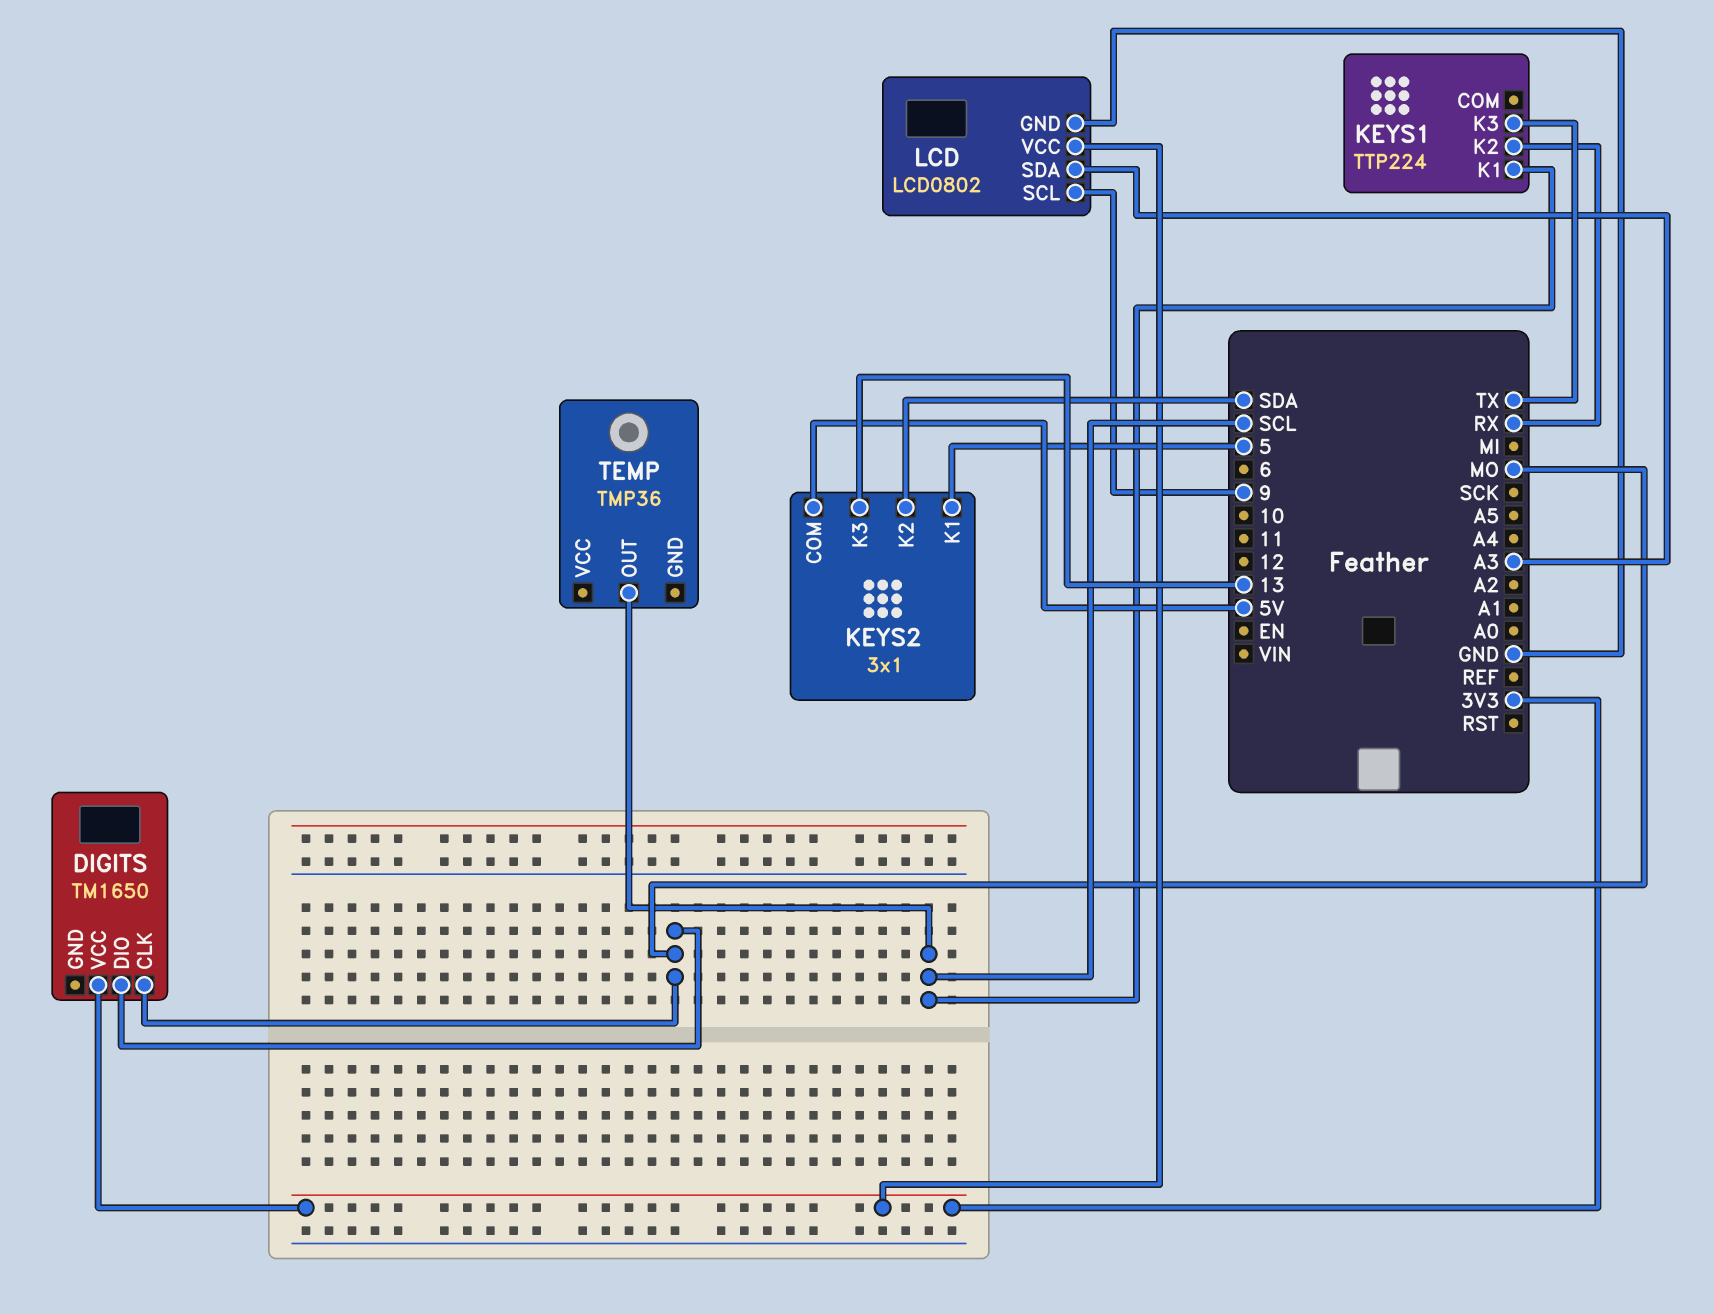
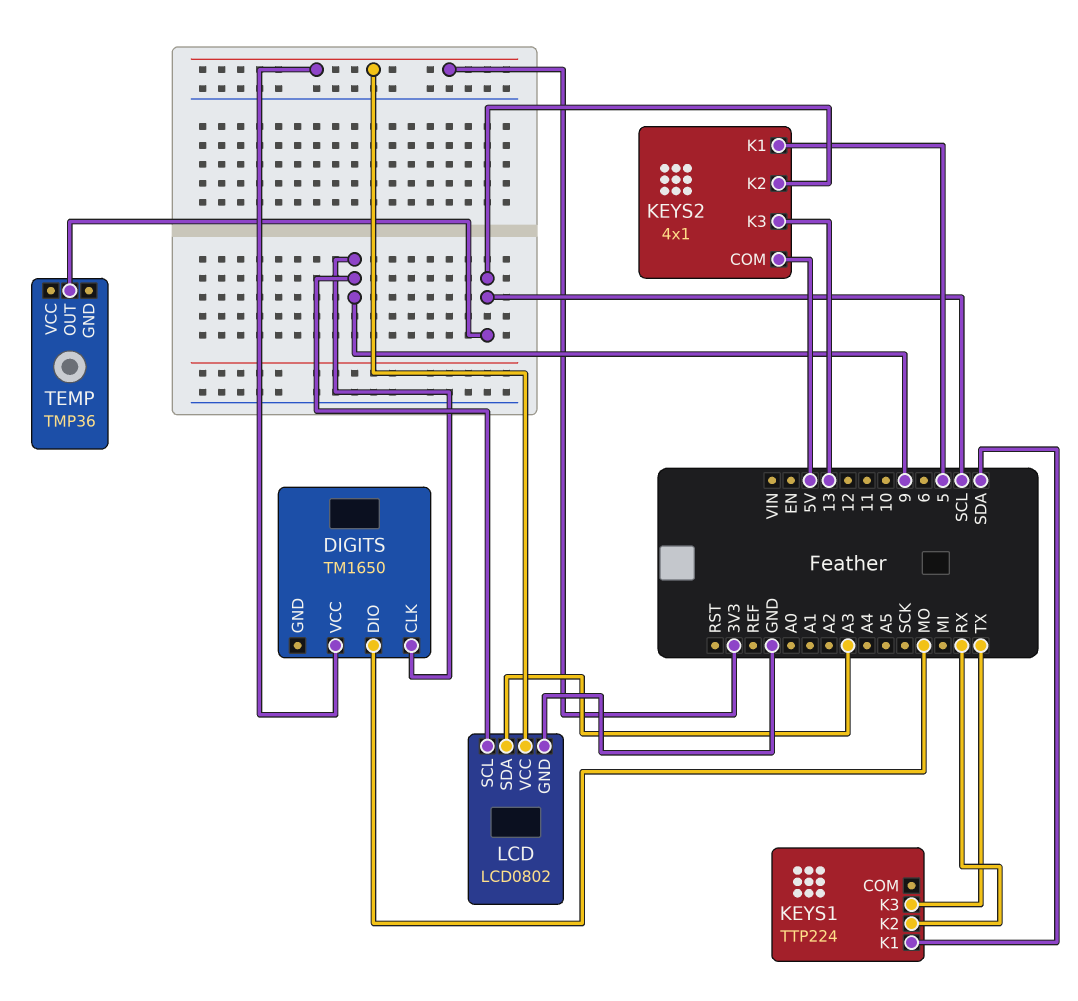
DIGITS pin CLK: MO -> 9
KEYS1 pin K1: SCL -> SDA
KEYS2: 3x1 -> 4x1
KEYS2 pin K2: SDA -> SCL

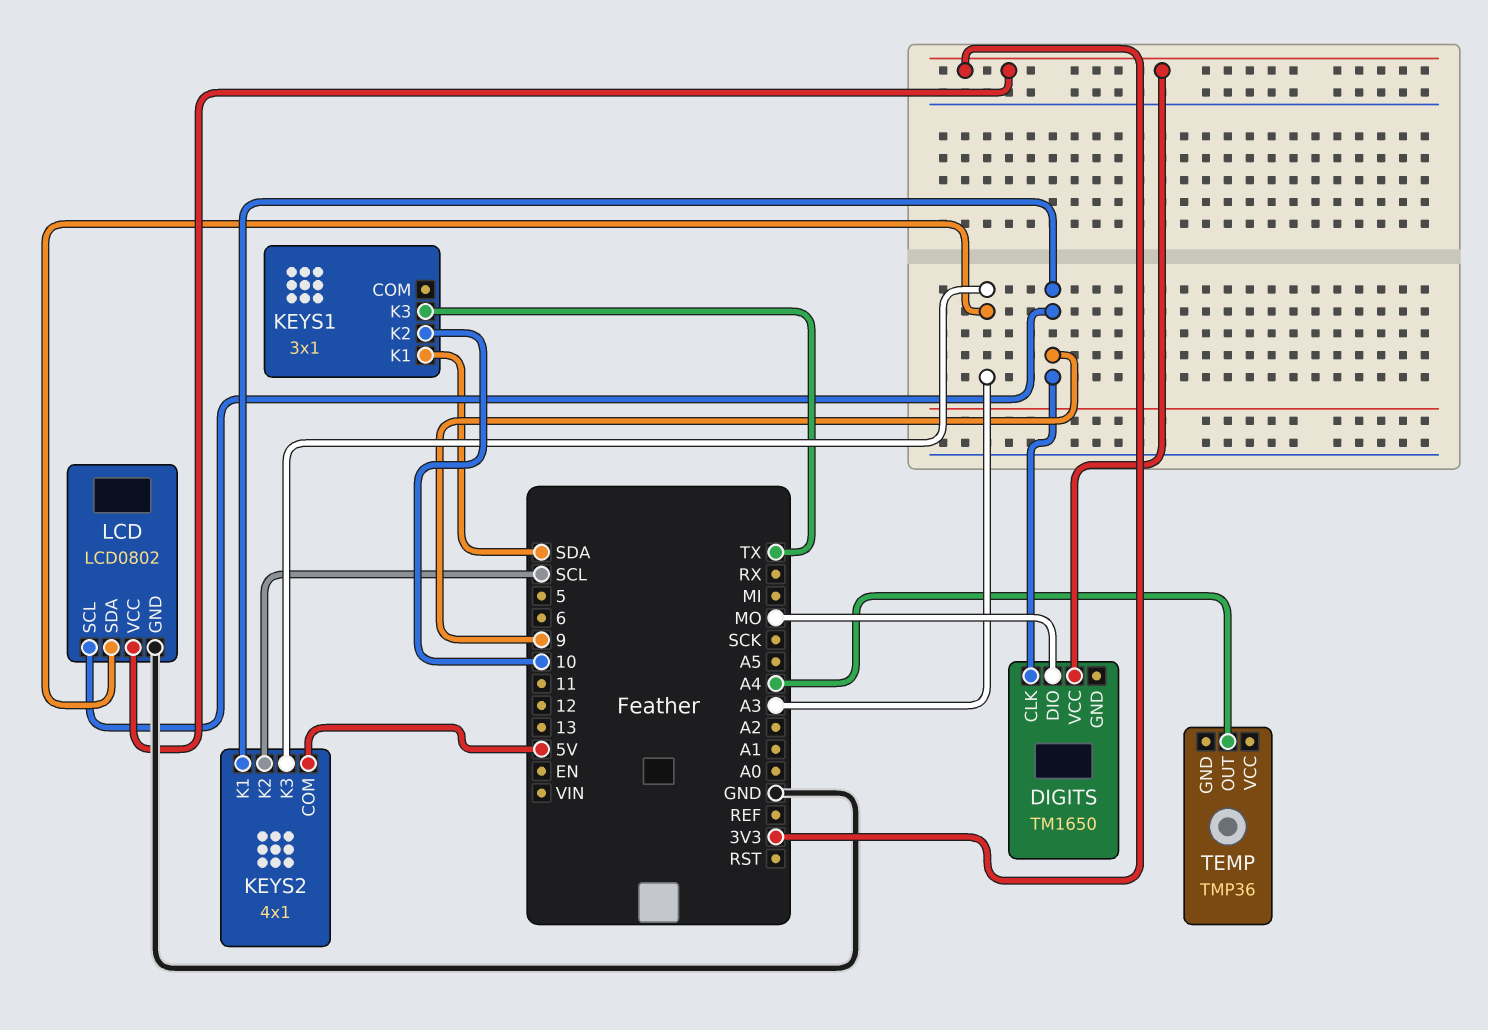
KEYS1: TTP224 -> 3x1
KEYS1 pin K2: RX -> 10
KEYS2 pin K1: 5 -> 9
KEYS2 pin K3: 13 -> A3
TEMP pin OUT: SCL -> A4

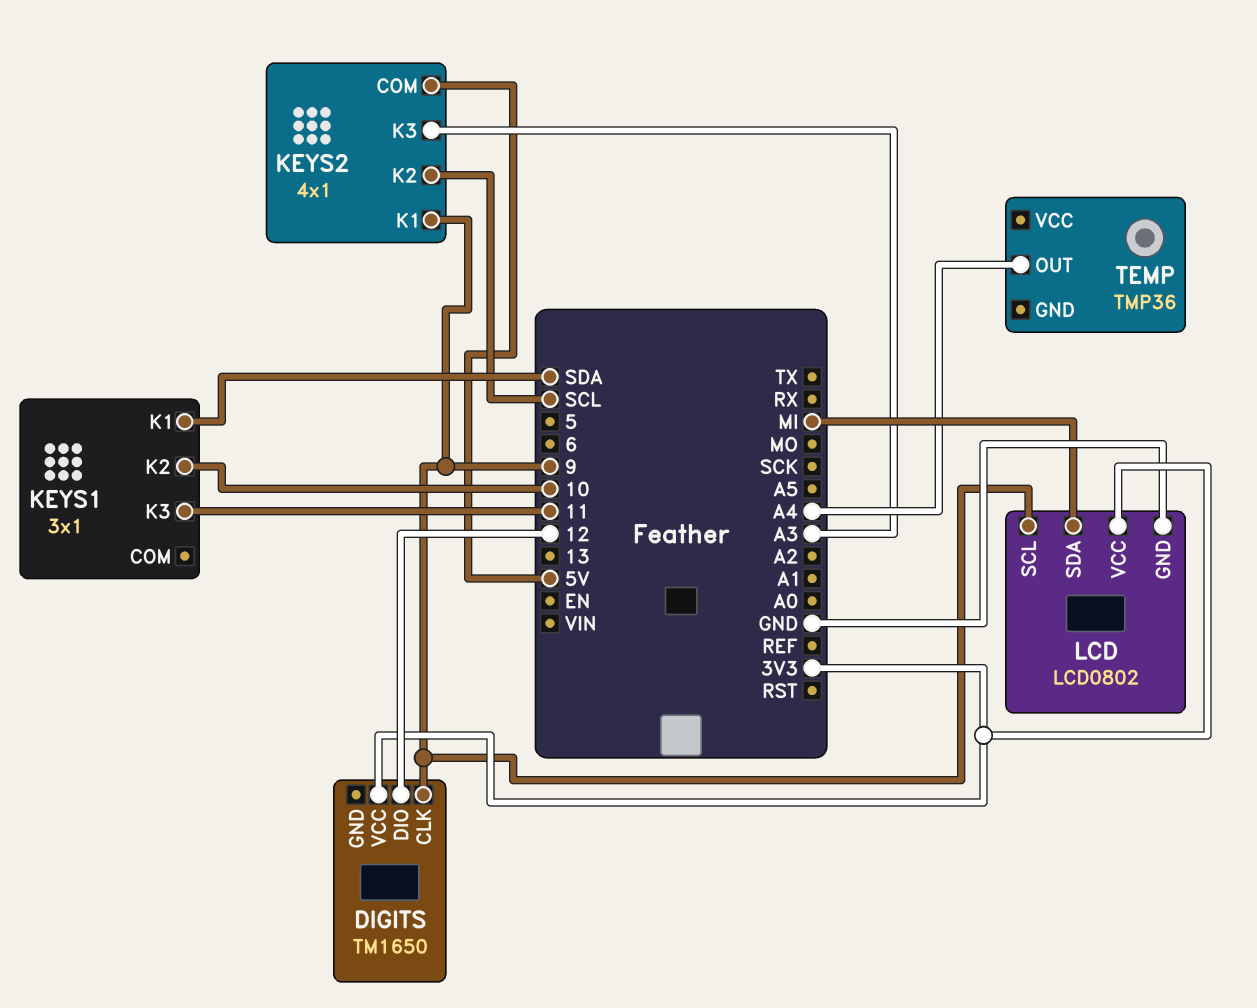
DIGITS pin DIO: MO -> 12
KEYS1 pin K3: TX -> 11
LCD pin SDA: A3 -> MI

